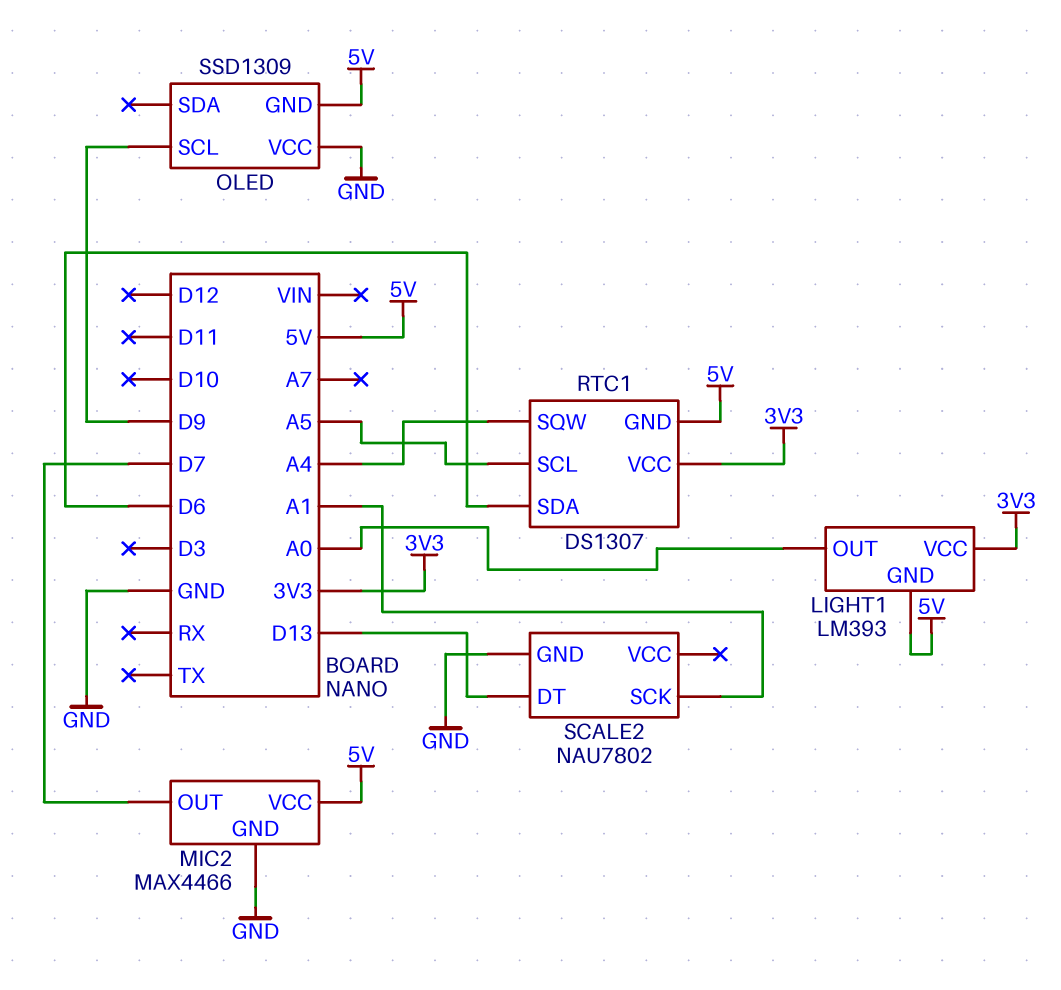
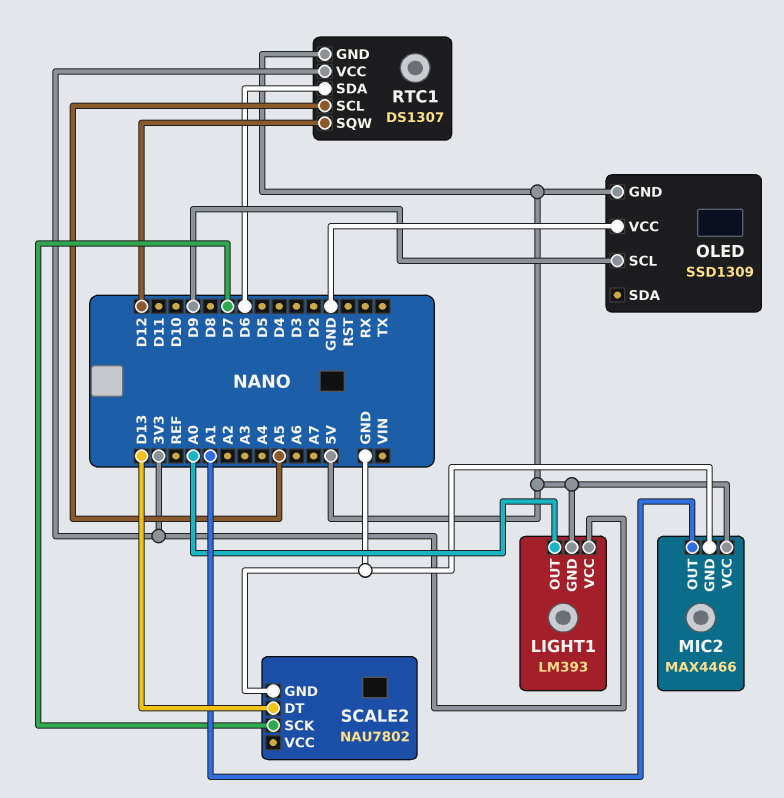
MIC2 pin OUT: D7 -> A1
RTC1 pin SQW: A4 -> D12
SCALE2 pin SCK: A1 -> D7

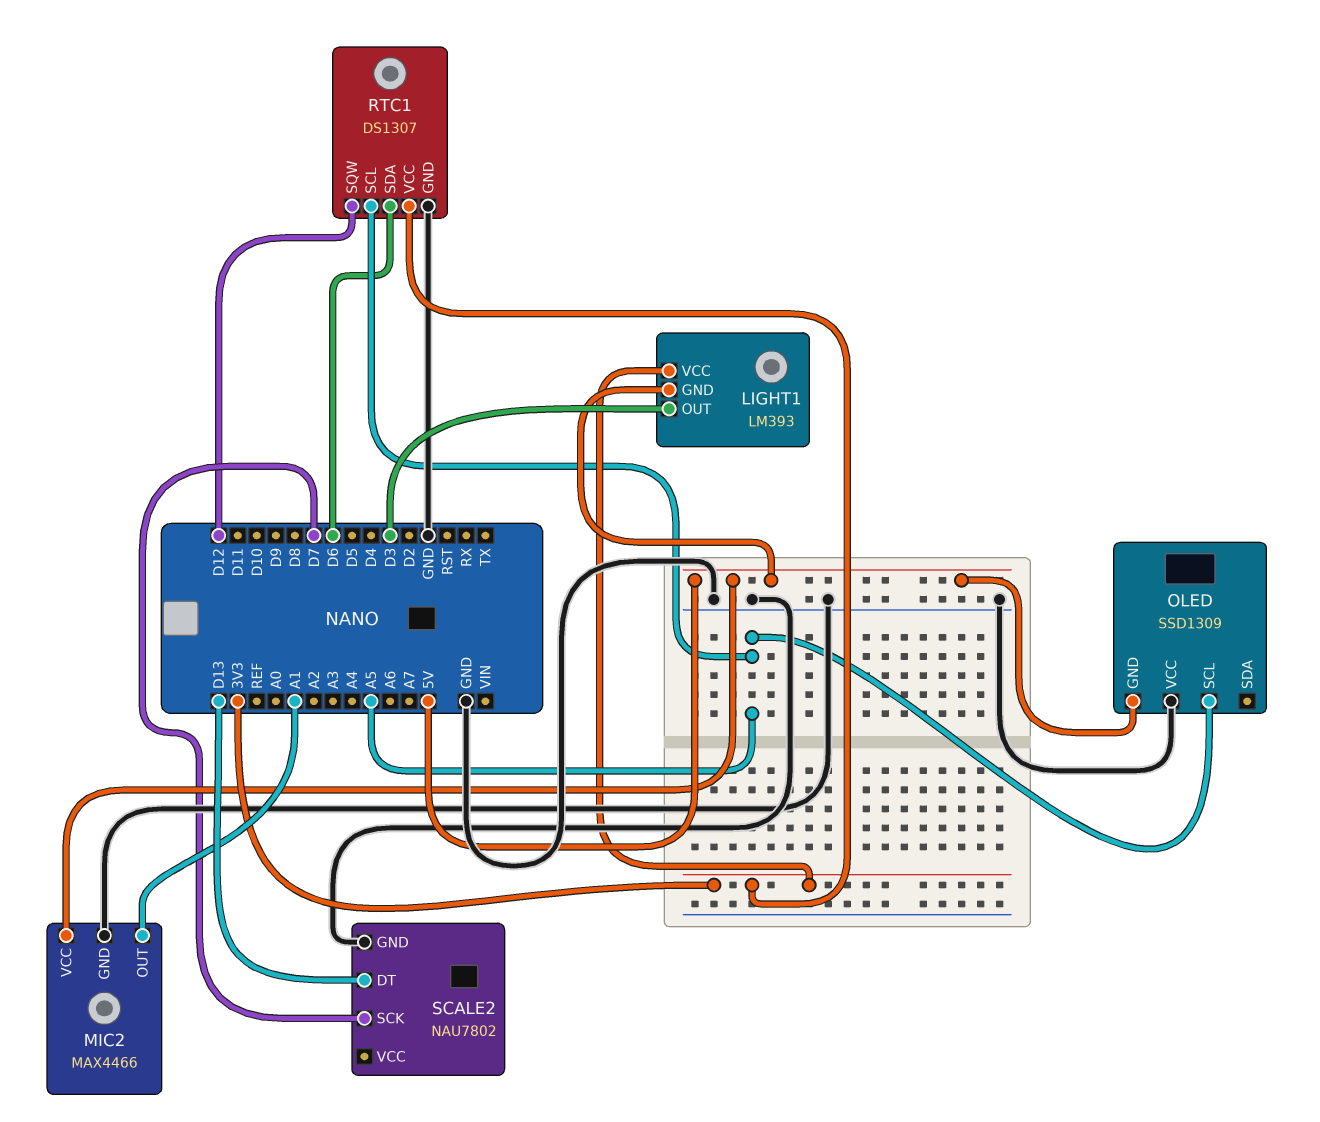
LIGHT1 pin OUT: A0 -> D3
OLED pin SCL: D9 -> A5
RTC1 pin GND: 5V -> GND

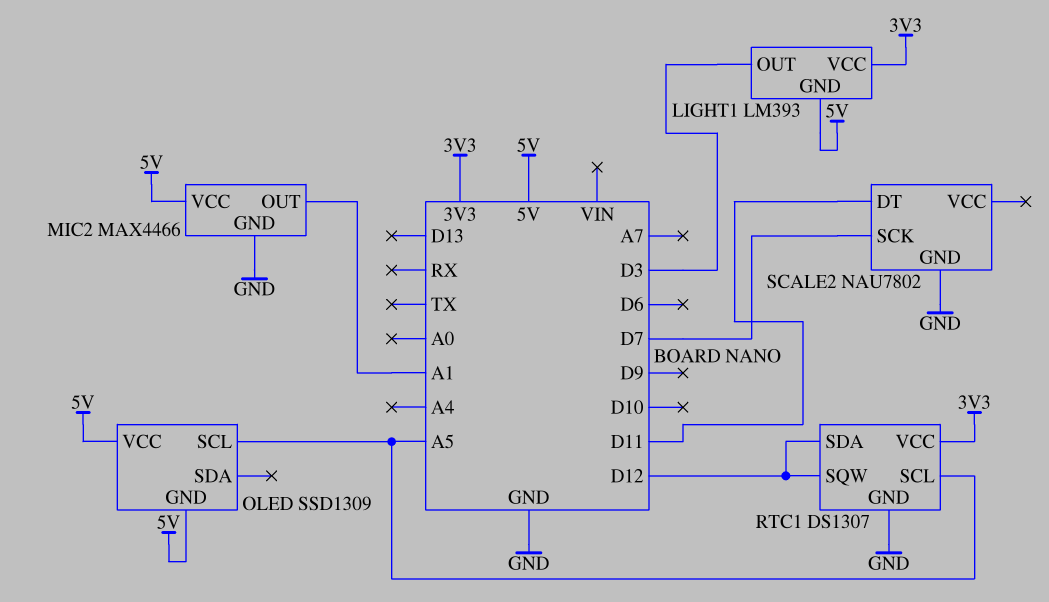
OLED pin VCC: GND -> 5V
RTC1 pin SDA: D6 -> D12
SCALE2 pin DT: D13 -> D11

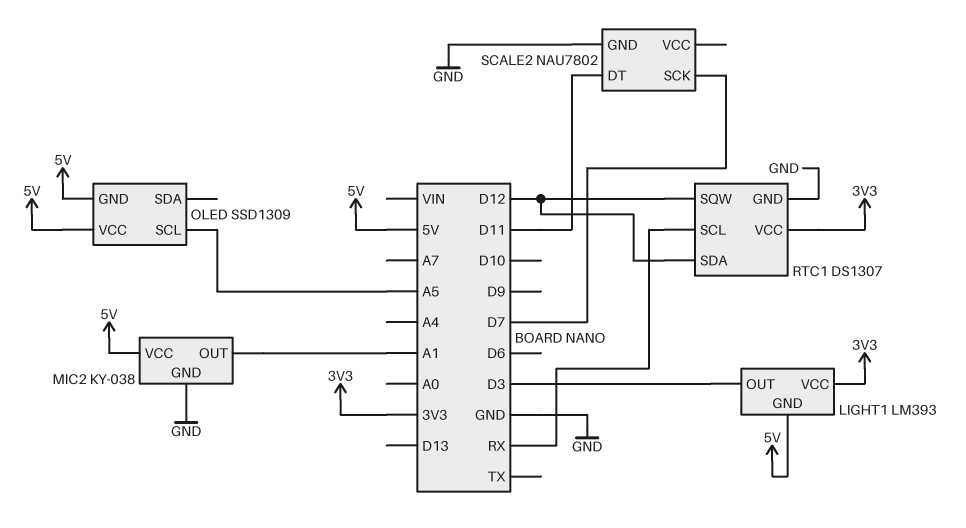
MIC2: MAX4466 -> KY-038
RTC1 pin SCL: A5 -> RX

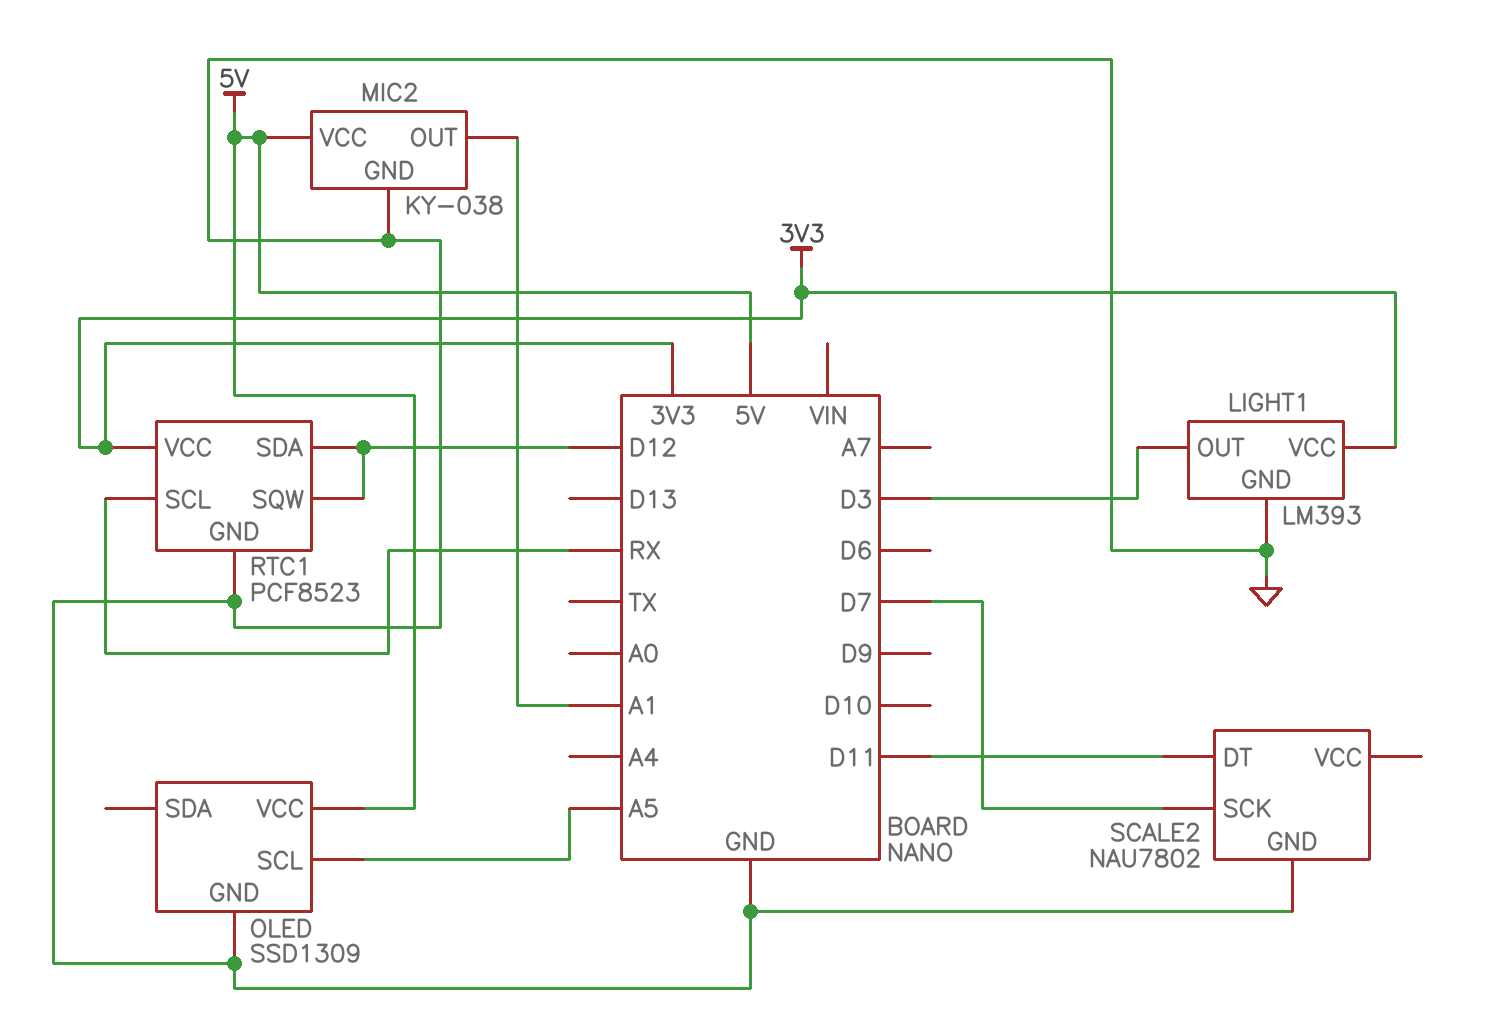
LIGHT1 pin GND: 5V -> GND
OLED pin GND: 5V -> GND
RTC1: DS1307 -> PCF8523

